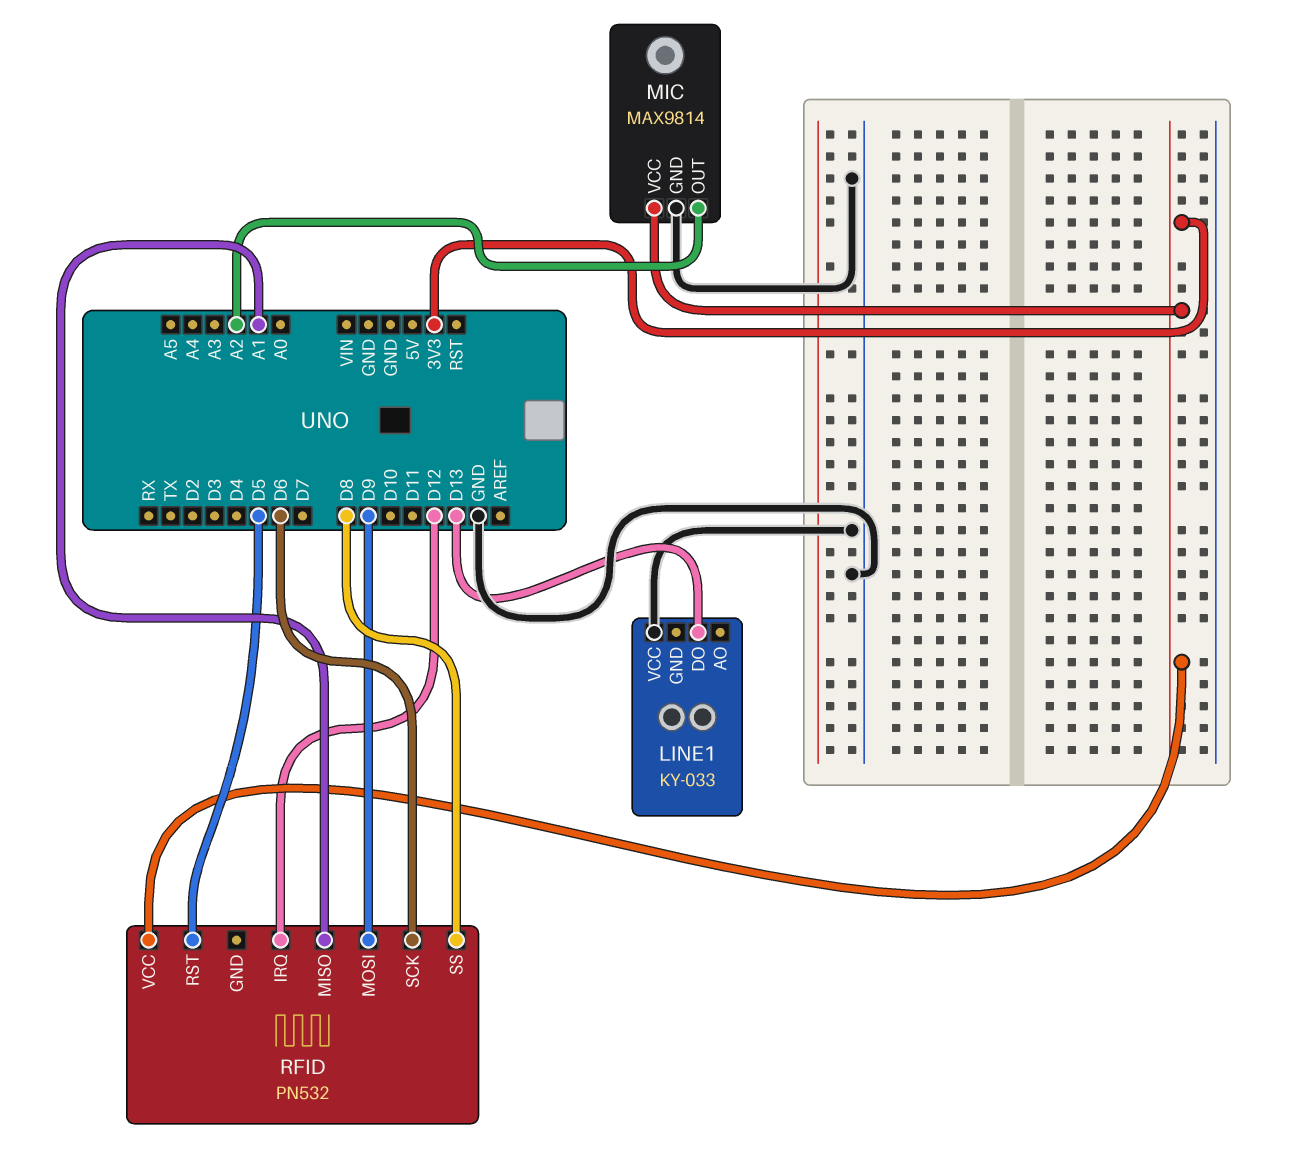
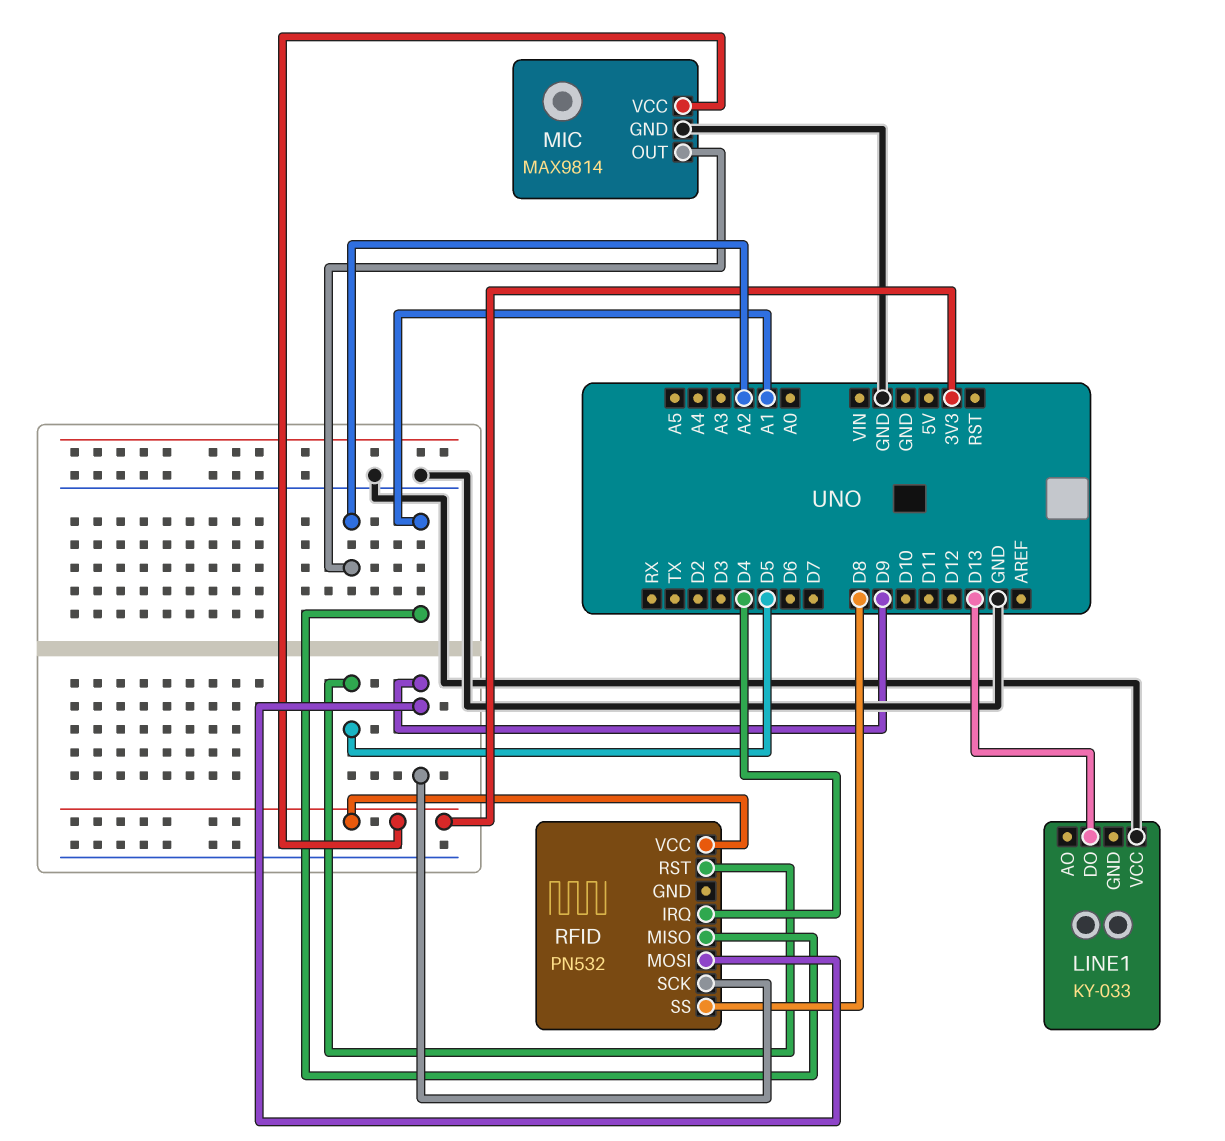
RFID pin IRQ: D12 -> D4
RFID pin SCK: D6 -> D9

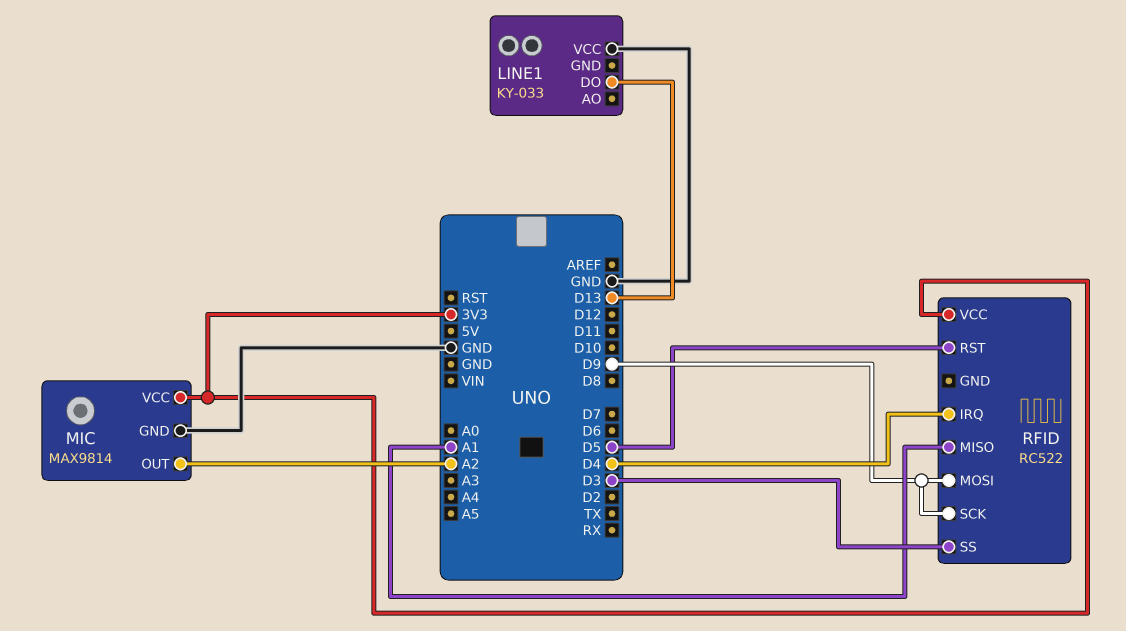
RFID: PN532 -> RC522
RFID pin SS: D8 -> D3

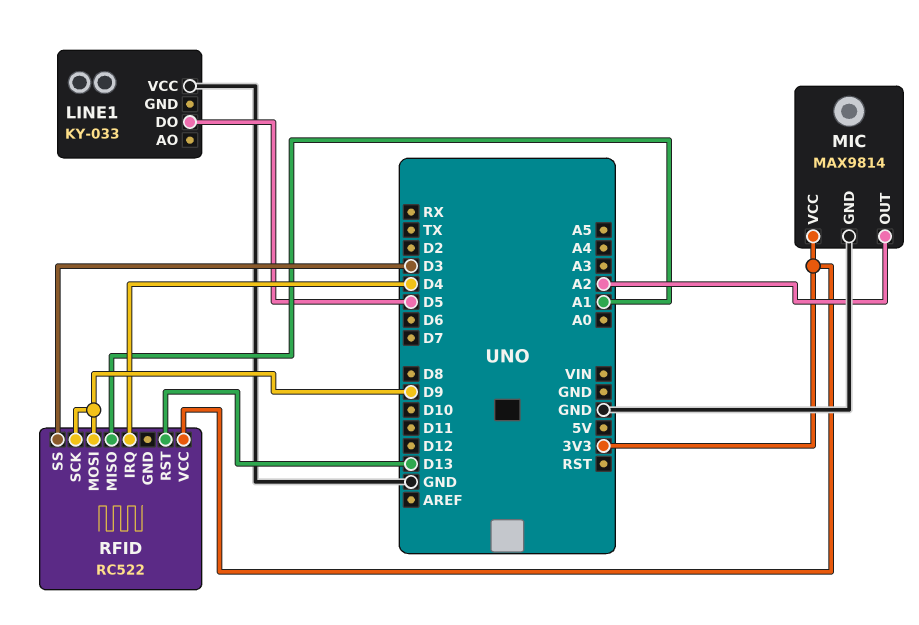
LINE1 pin DO: D13 -> D5
RFID pin RST: D5 -> D13

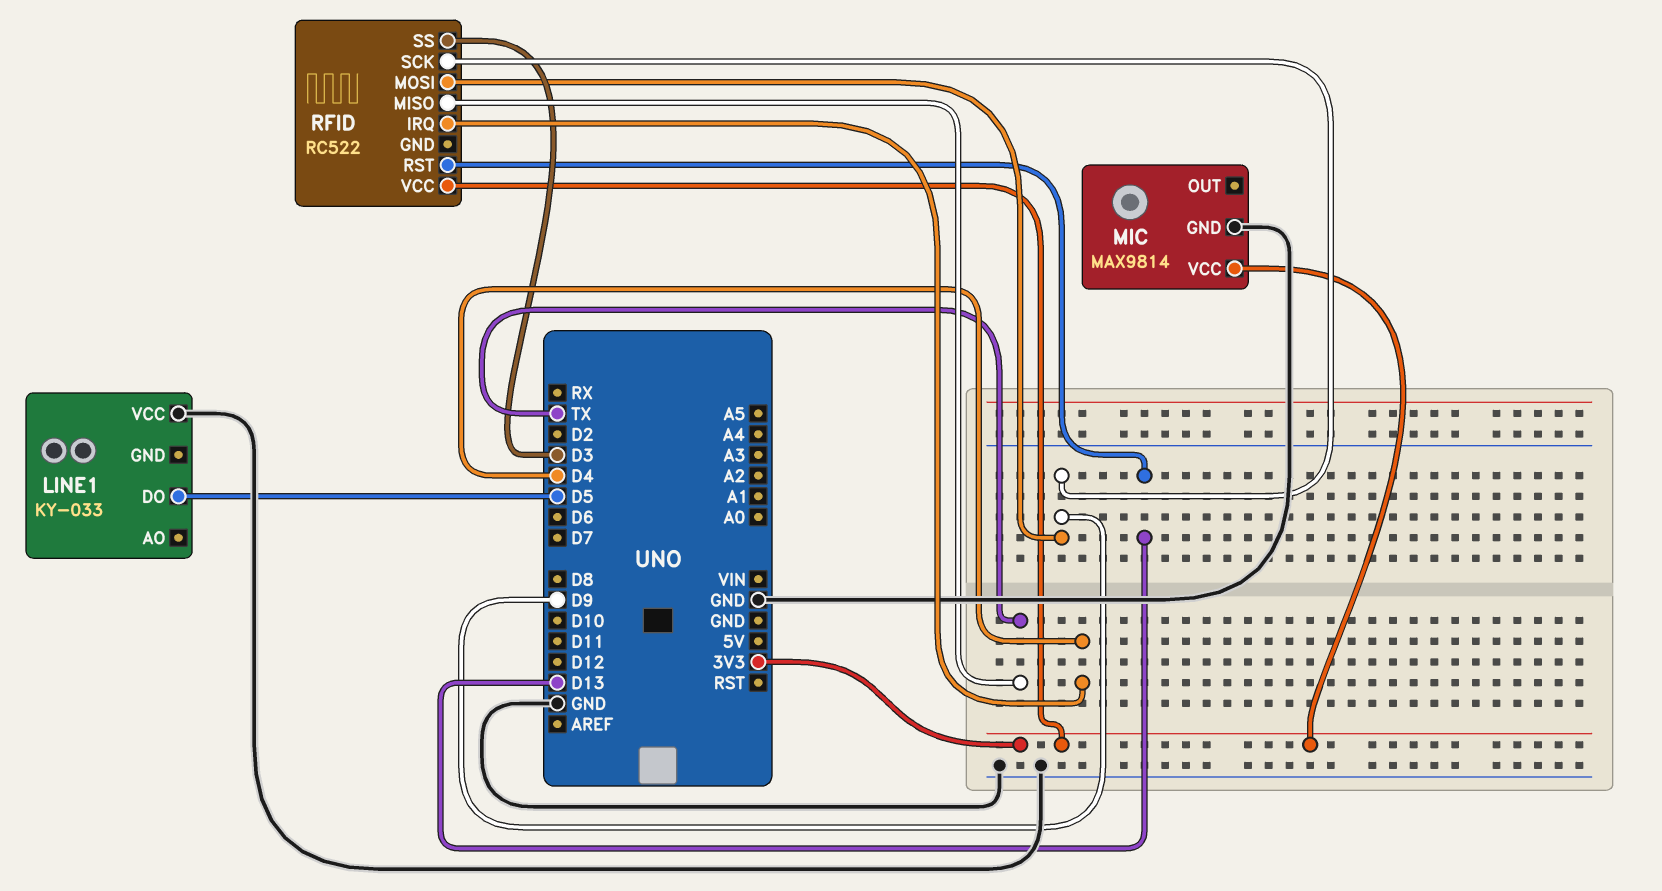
MIC pin OUT: A2 -> none
RFID pin MISO: A1 -> TX

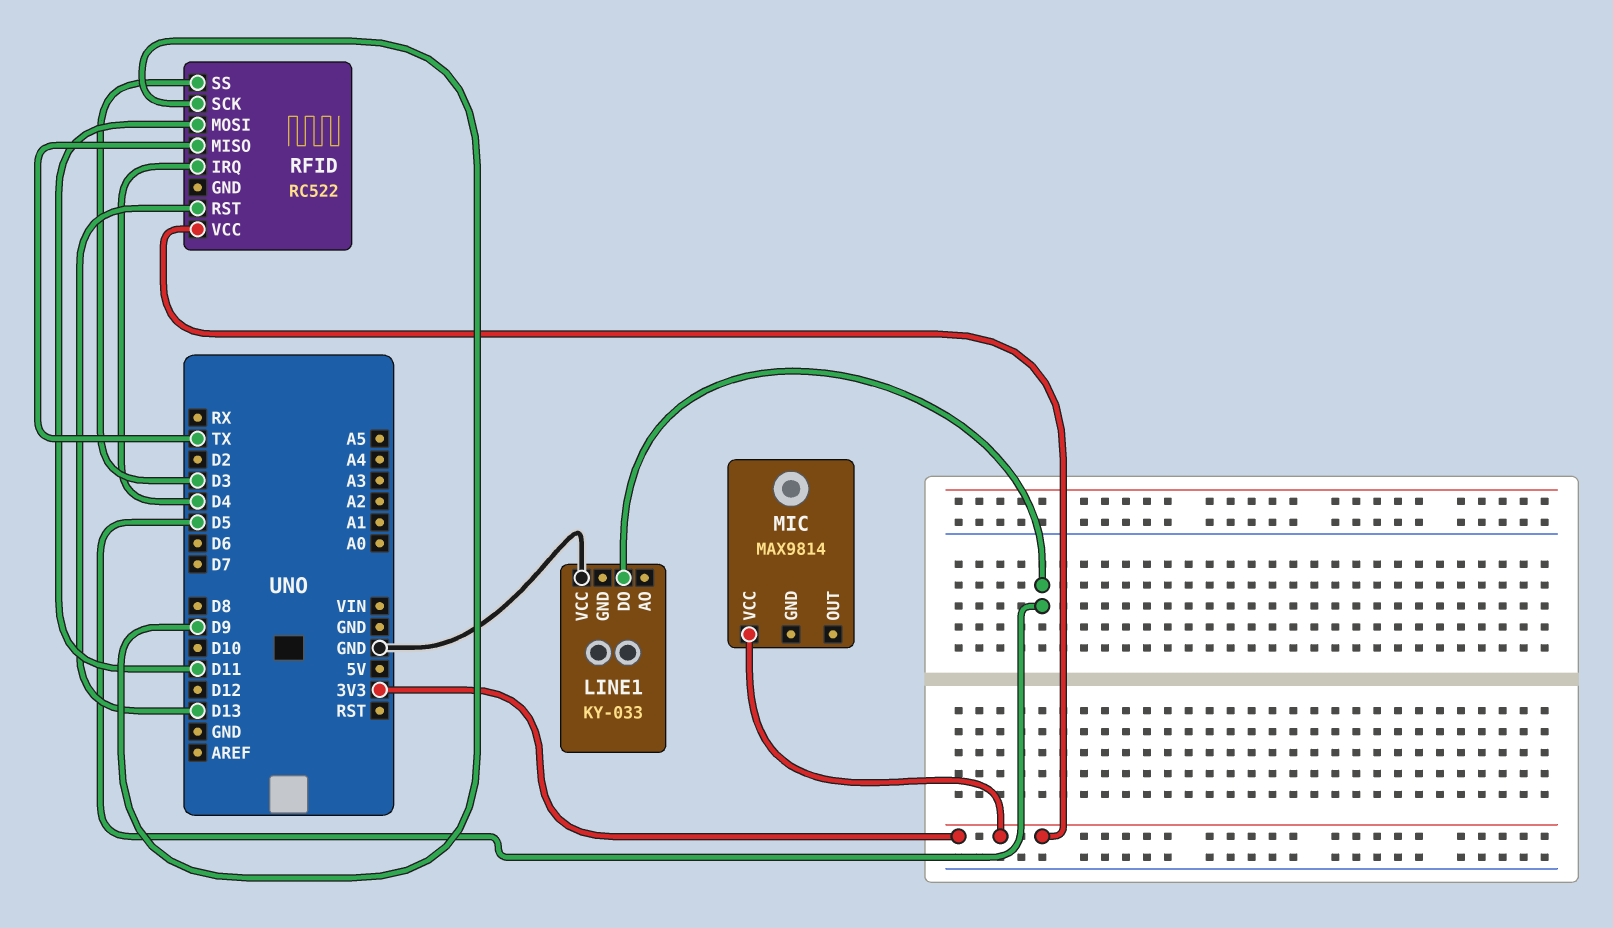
MIC pin GND: GND -> none
RFID pin MOSI: D9 -> D11

